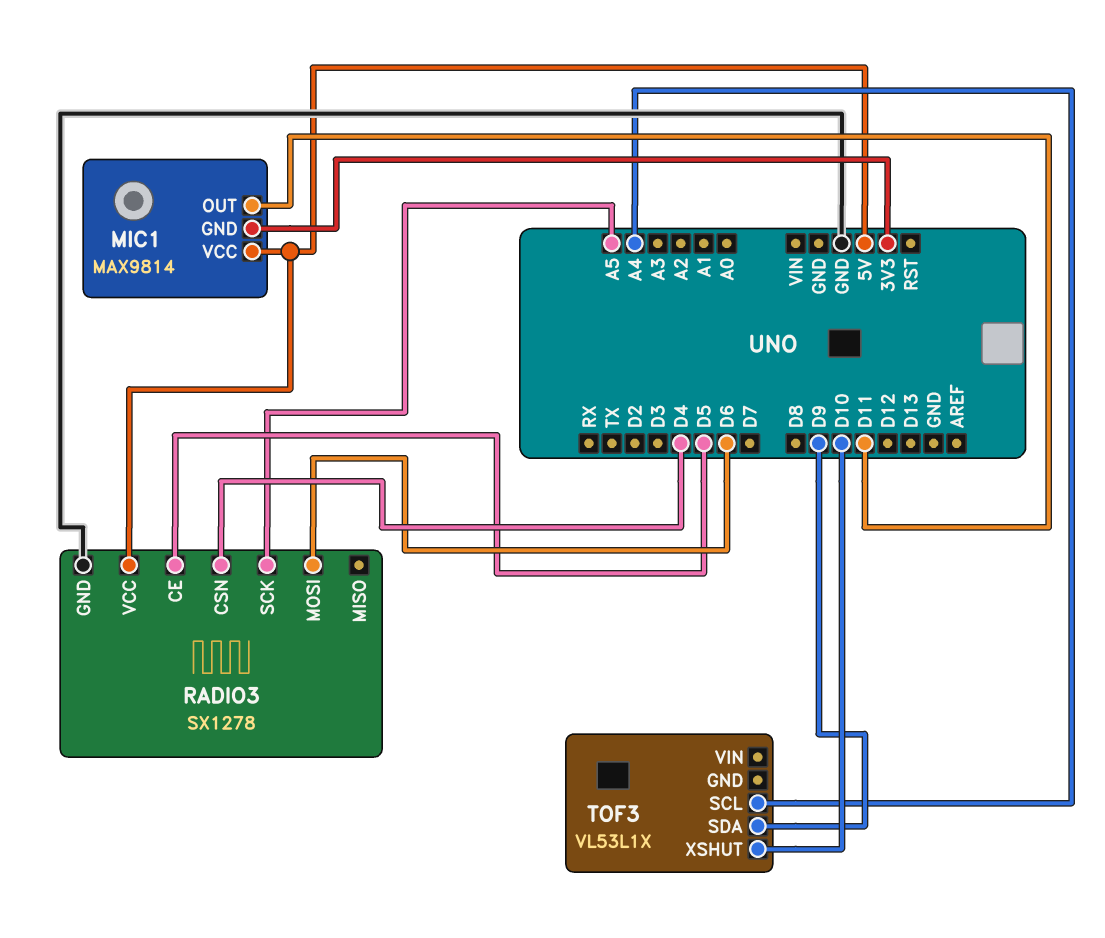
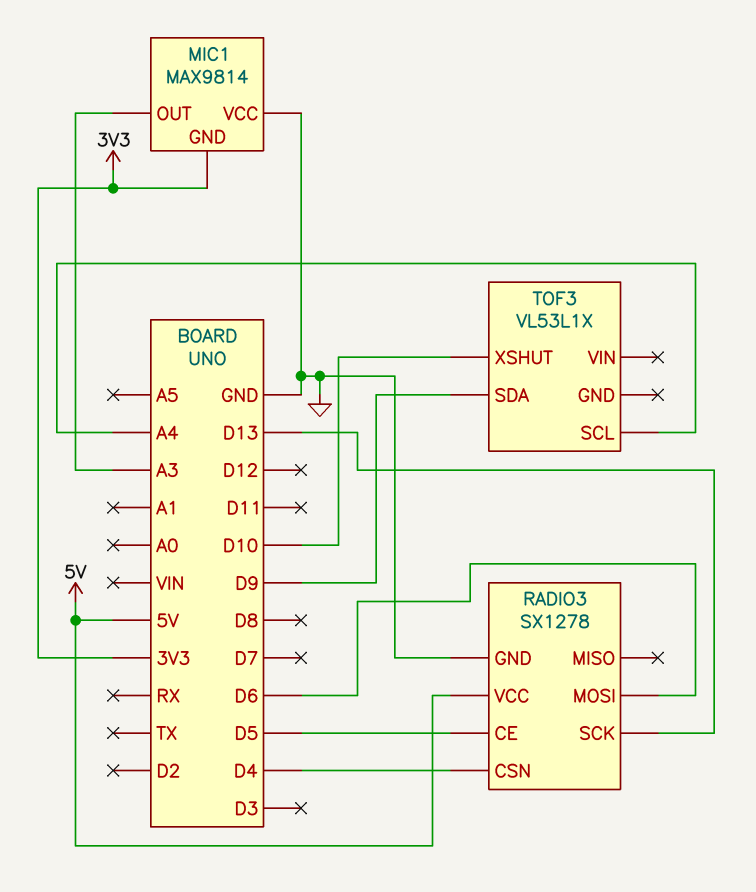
MIC1 pin OUT: D11 -> A3
MIC1 pin VCC: 5V -> GND
RADIO3 pin SCK: A5 -> D13

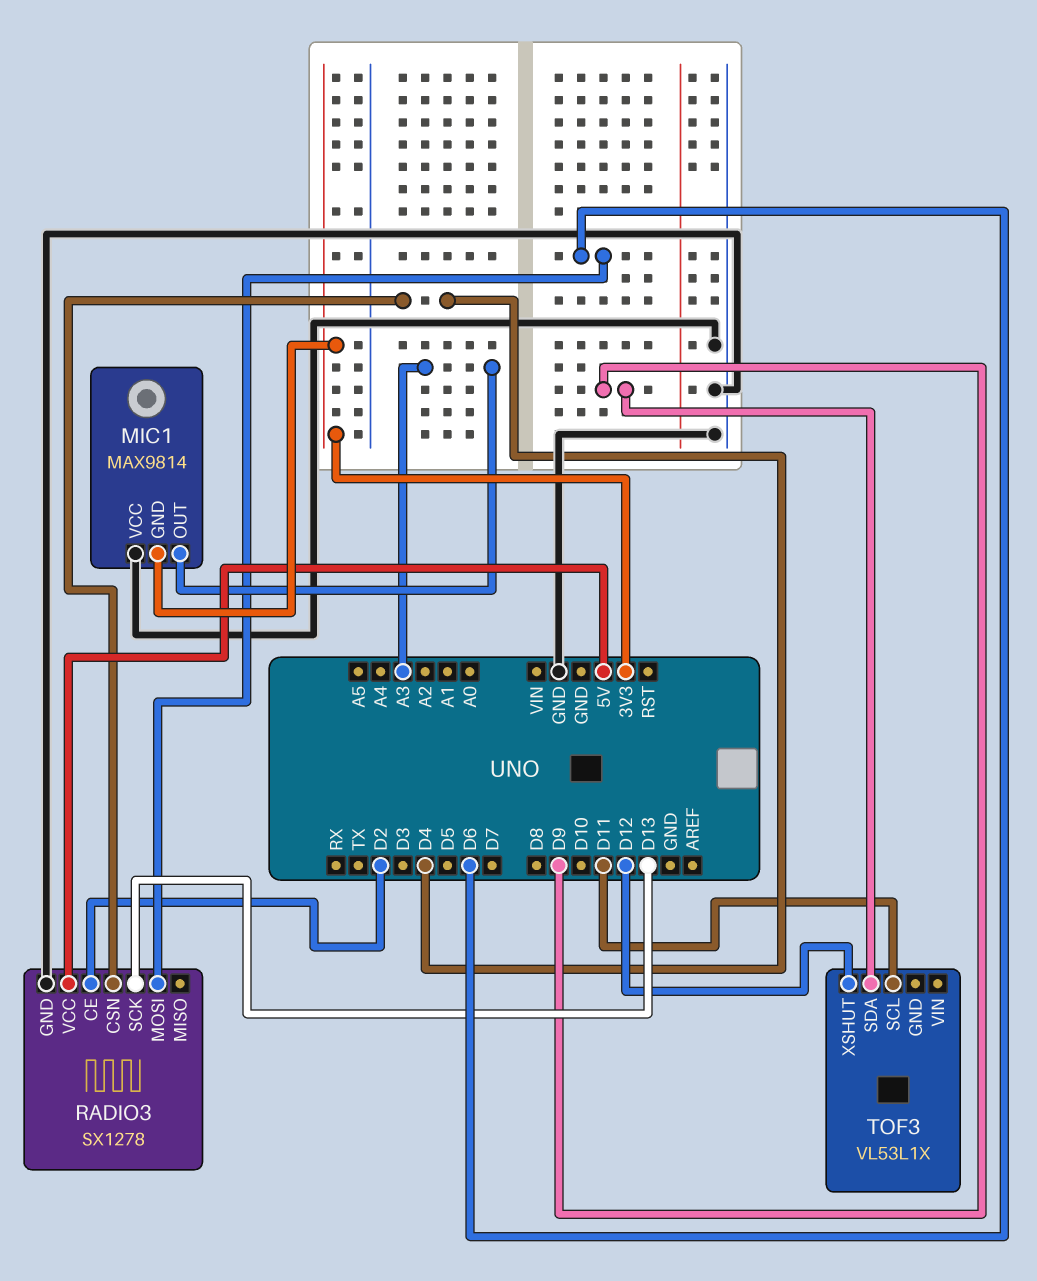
RADIO3 pin CE: D5 -> D2
TOF3 pin SCL: A4 -> D11
TOF3 pin XSHUT: D10 -> D12

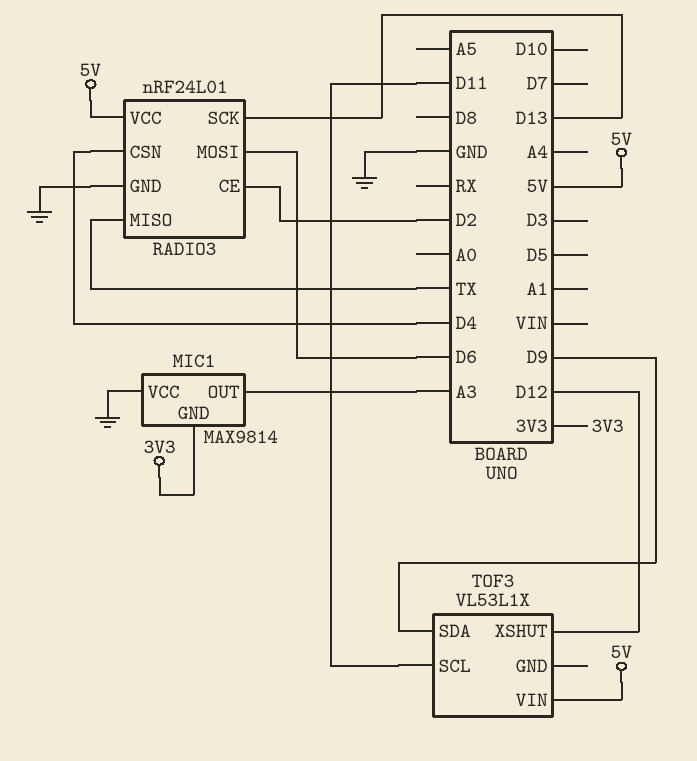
RADIO3: SX1278 -> nRF24L01
RADIO3 pin MISO: none -> TX
TOF3 pin VIN: none -> 5V

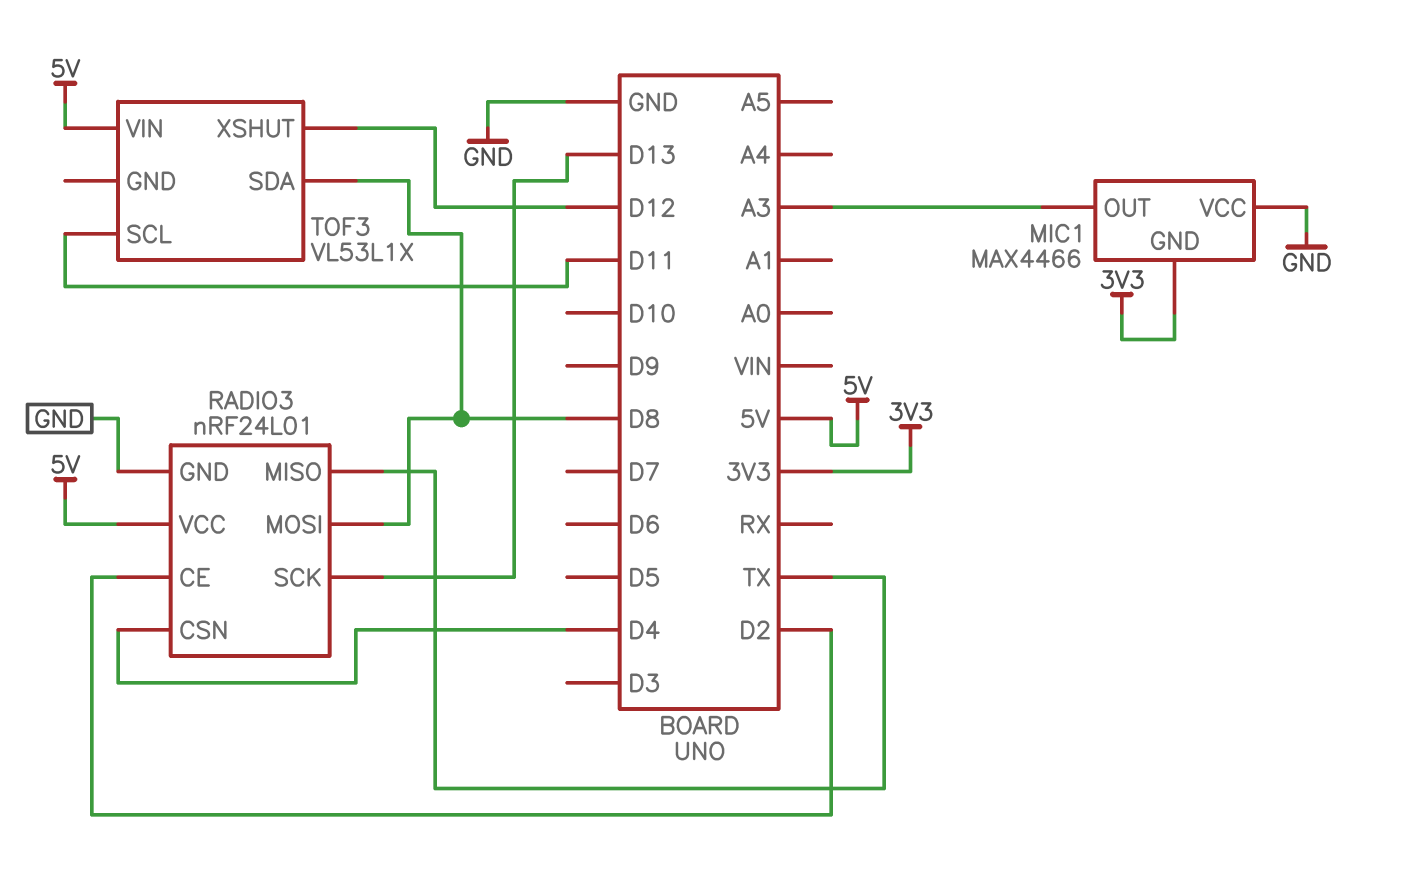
MIC1: MAX9814 -> MAX4466
RADIO3 pin MOSI: D6 -> D8
TOF3 pin SDA: D9 -> D8

